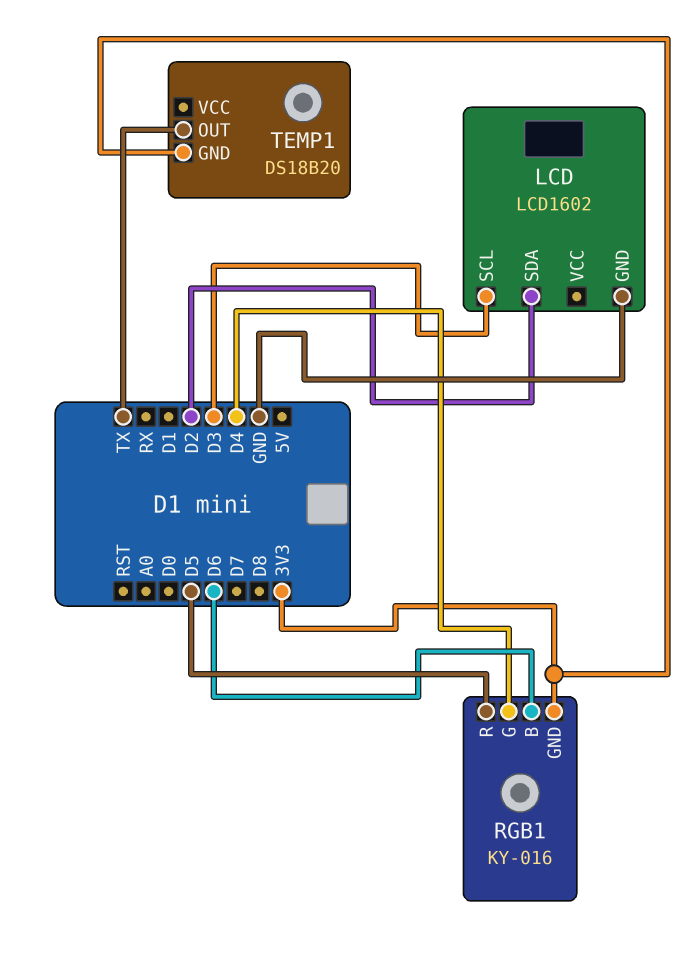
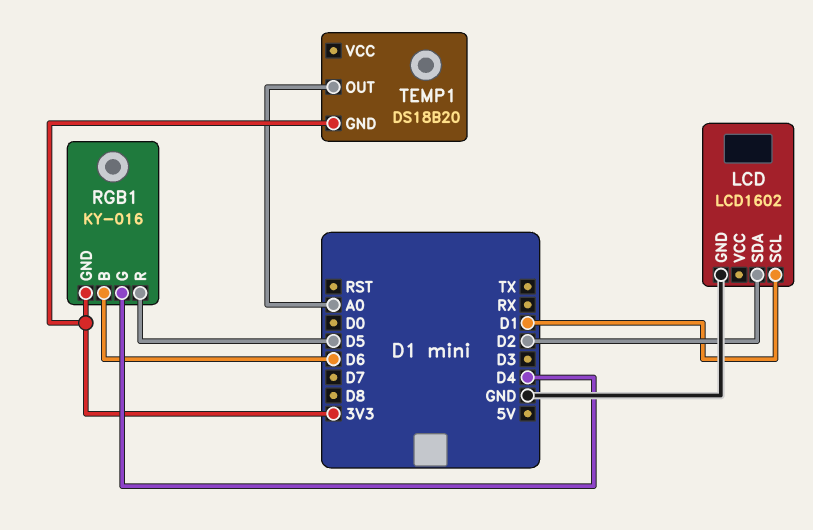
LCD pin SCL: D3 -> D1
TEMP1 pin OUT: TX -> A0

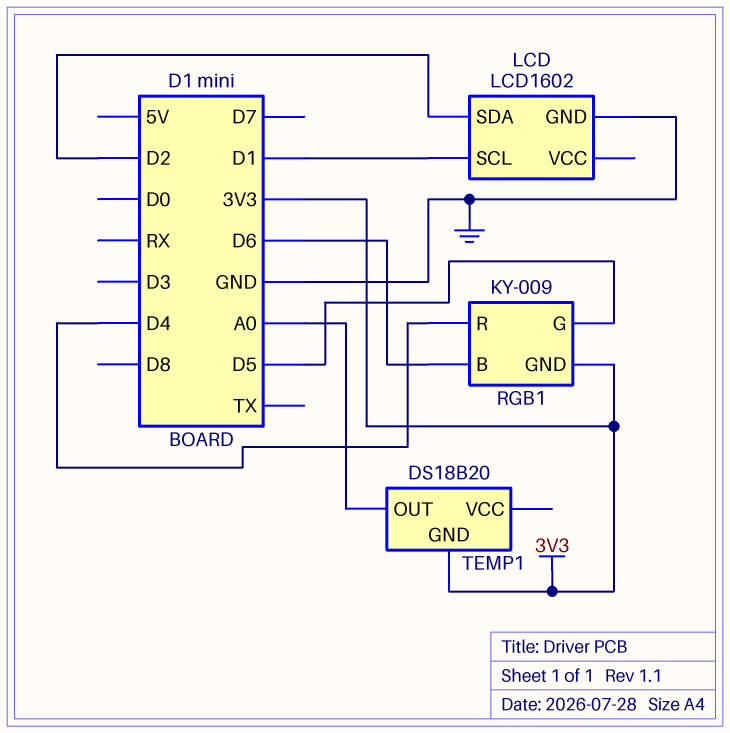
RGB1: KY-016 -> KY-009
RGB1 pin G: D4 -> D5
RGB1 pin R: D5 -> D4

